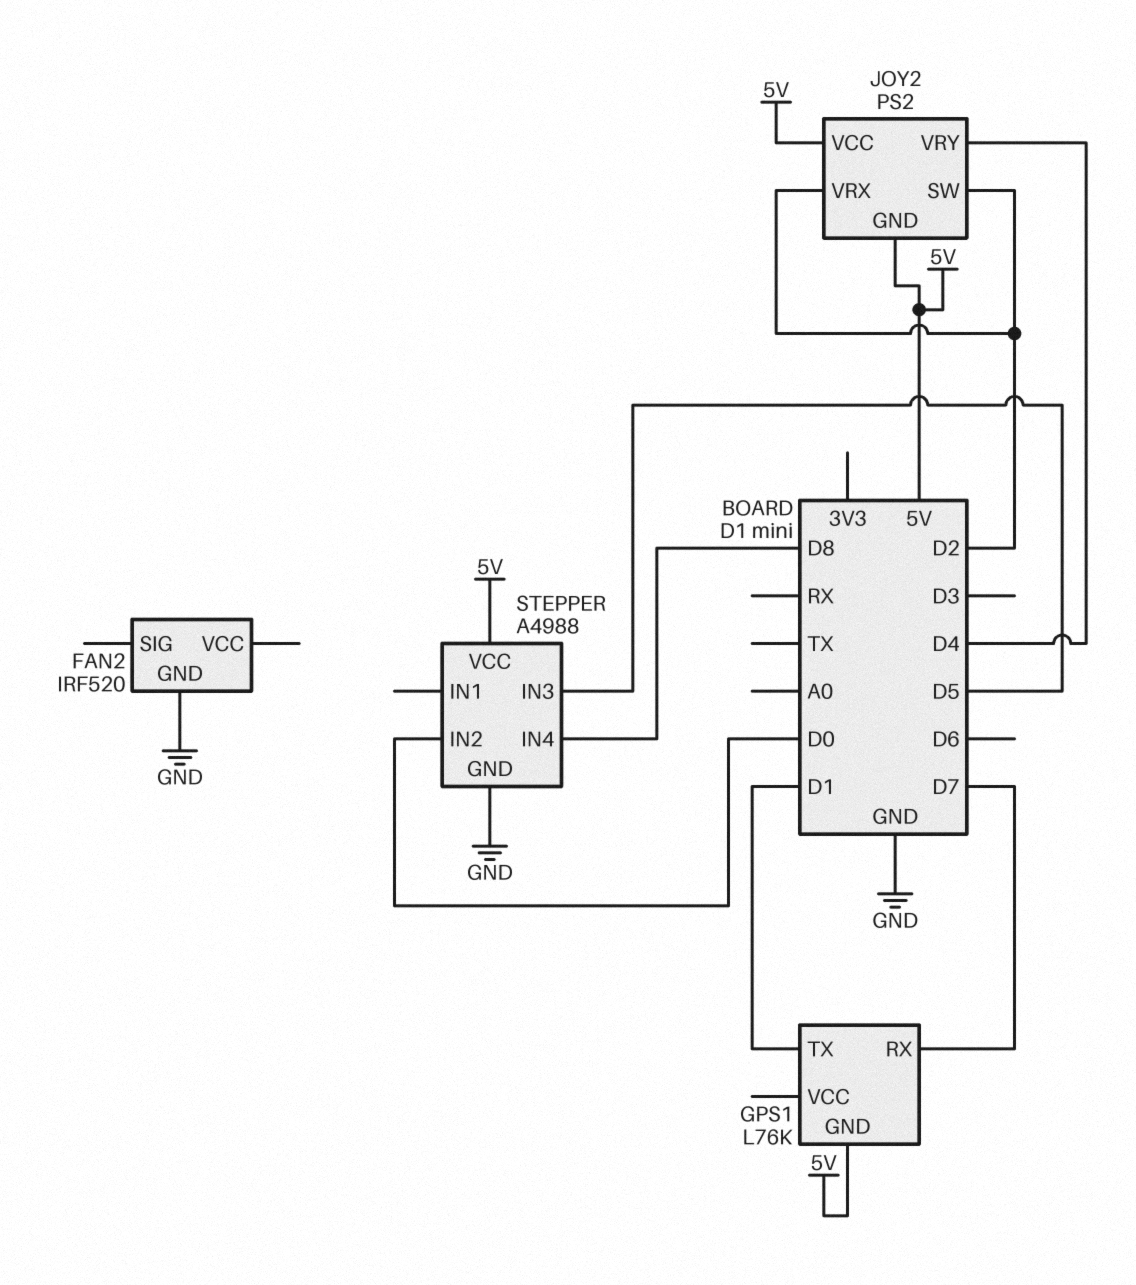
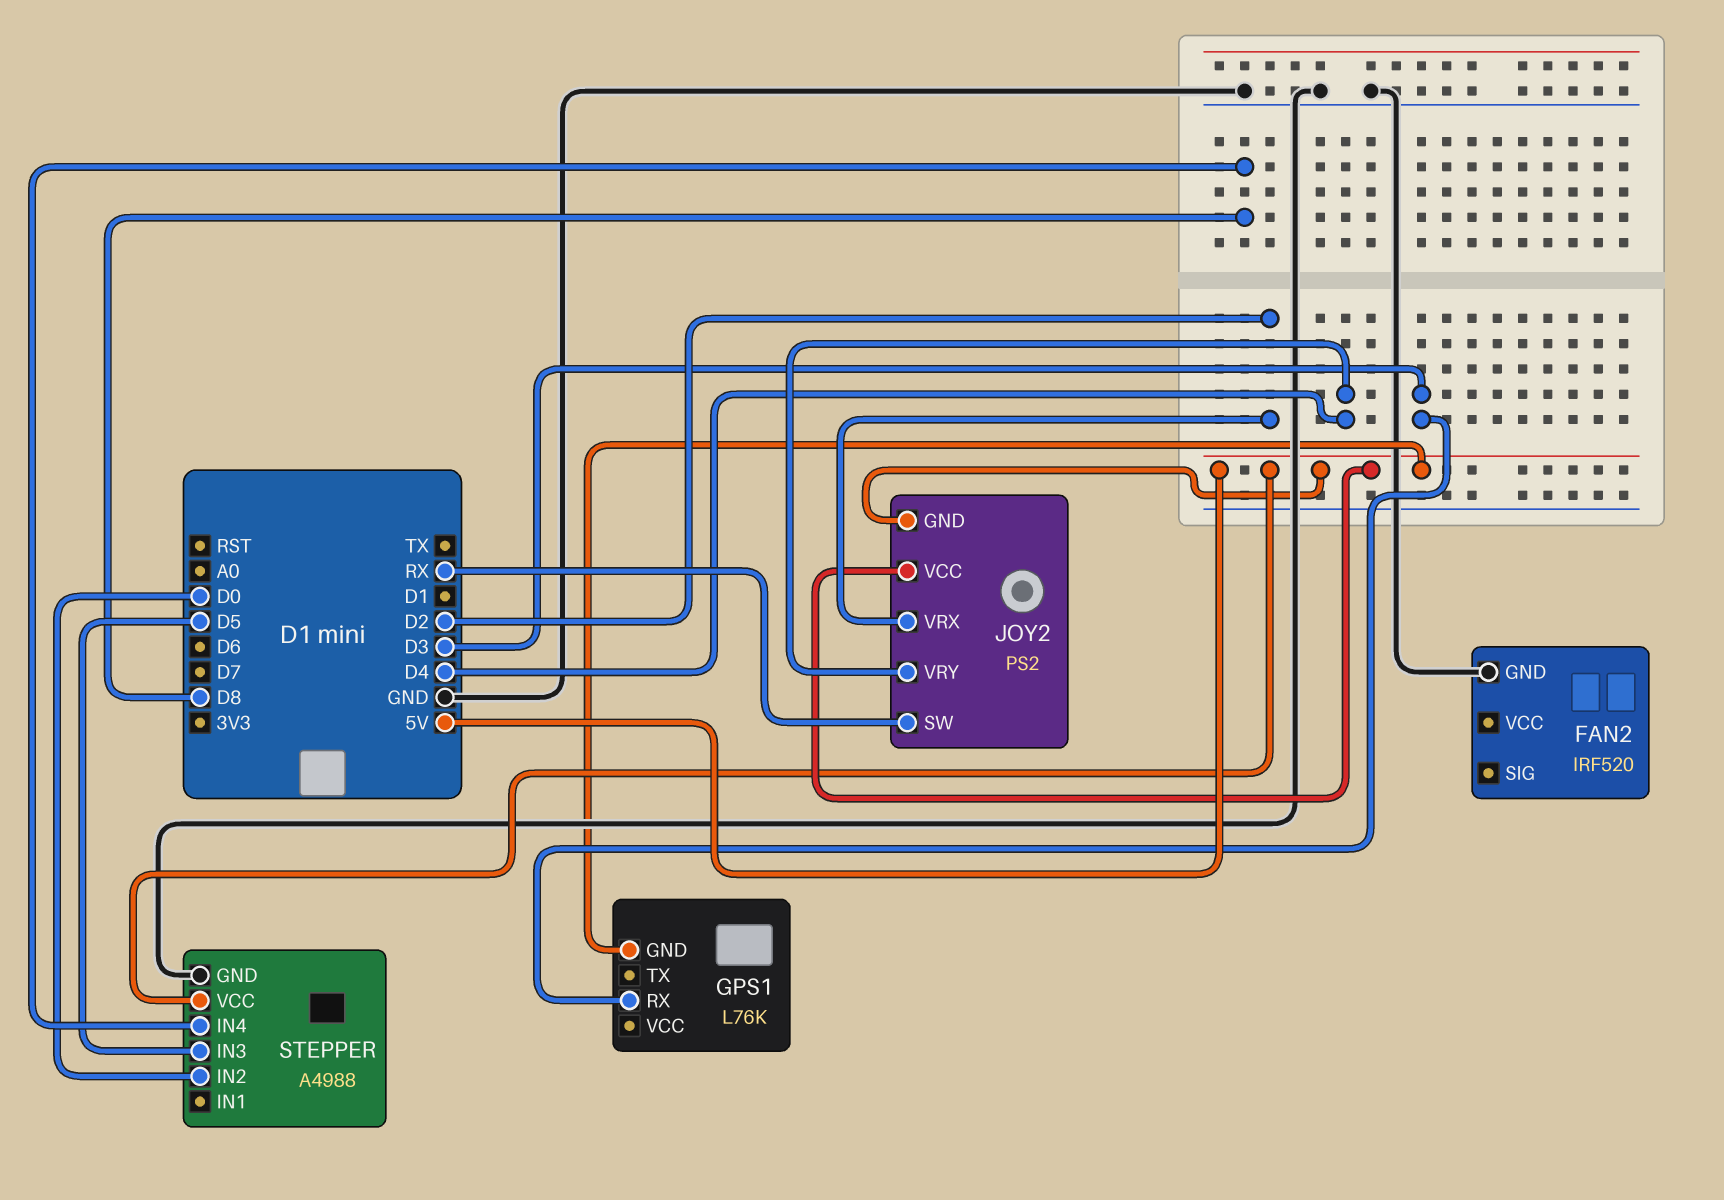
GPS1 pin RX: D7 -> D3
GPS1 pin TX: D1 -> none
JOY2 pin SW: D2 -> RX

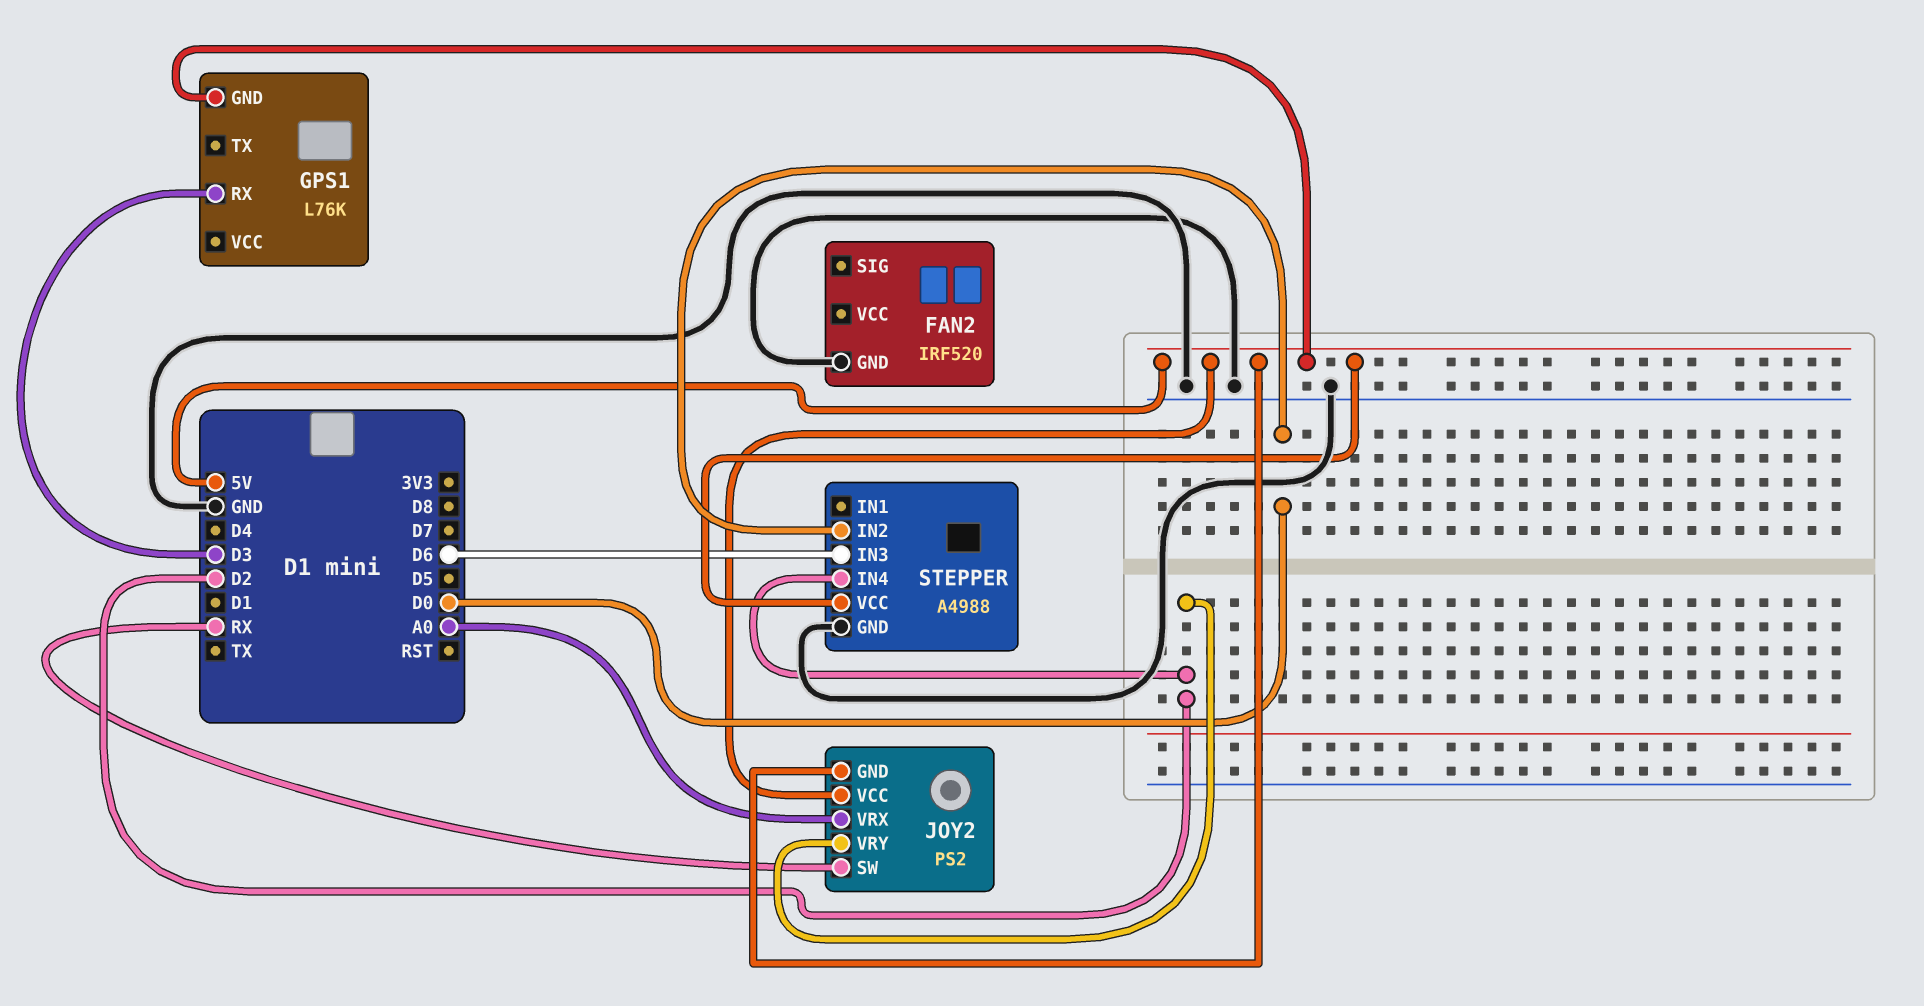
JOY2 pin VRX: D2 -> A0
JOY2 pin VRY: D4 -> D2
STEPPER pin IN3: D5 -> D6
STEPPER pin IN4: D8 -> D2

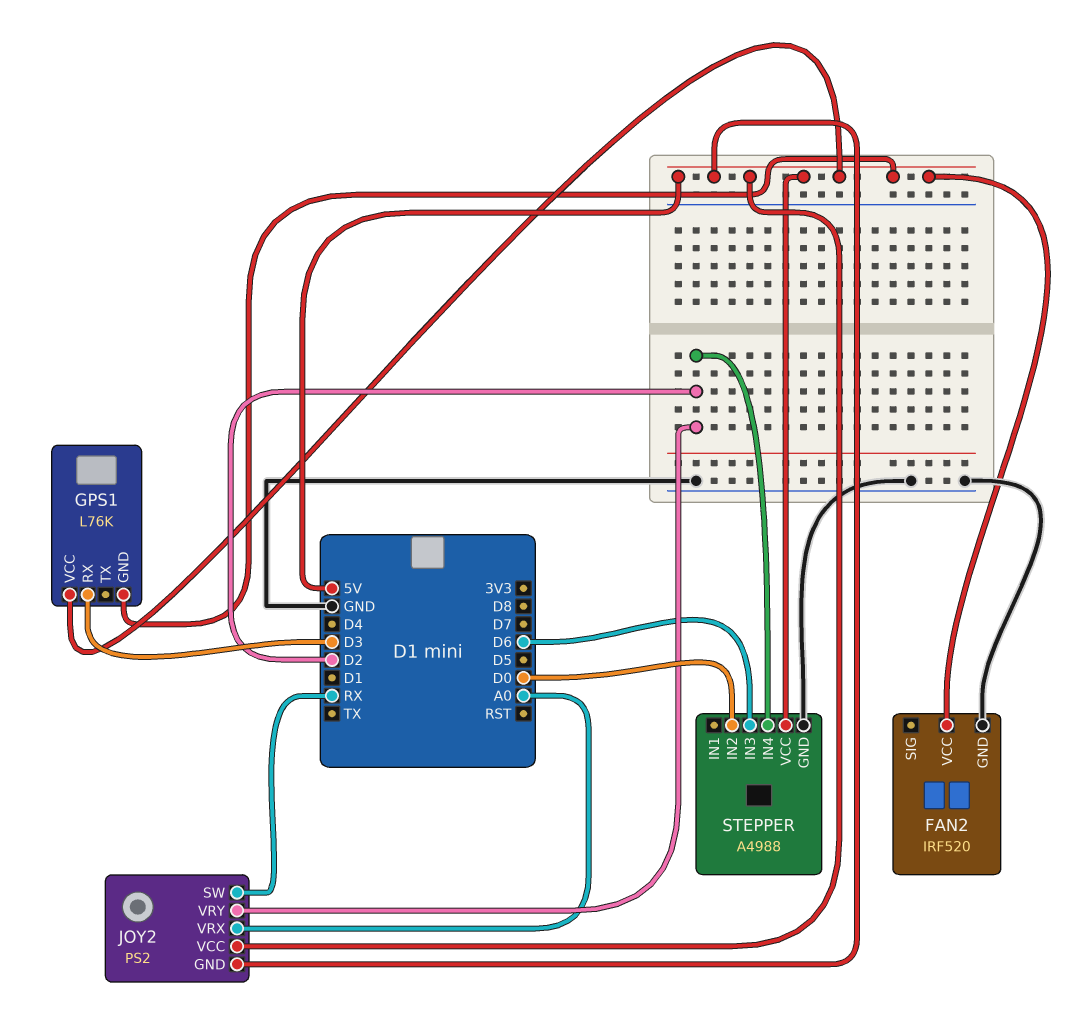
FAN2 pin VCC: none -> 5V
GPS1 pin VCC: none -> 5V

